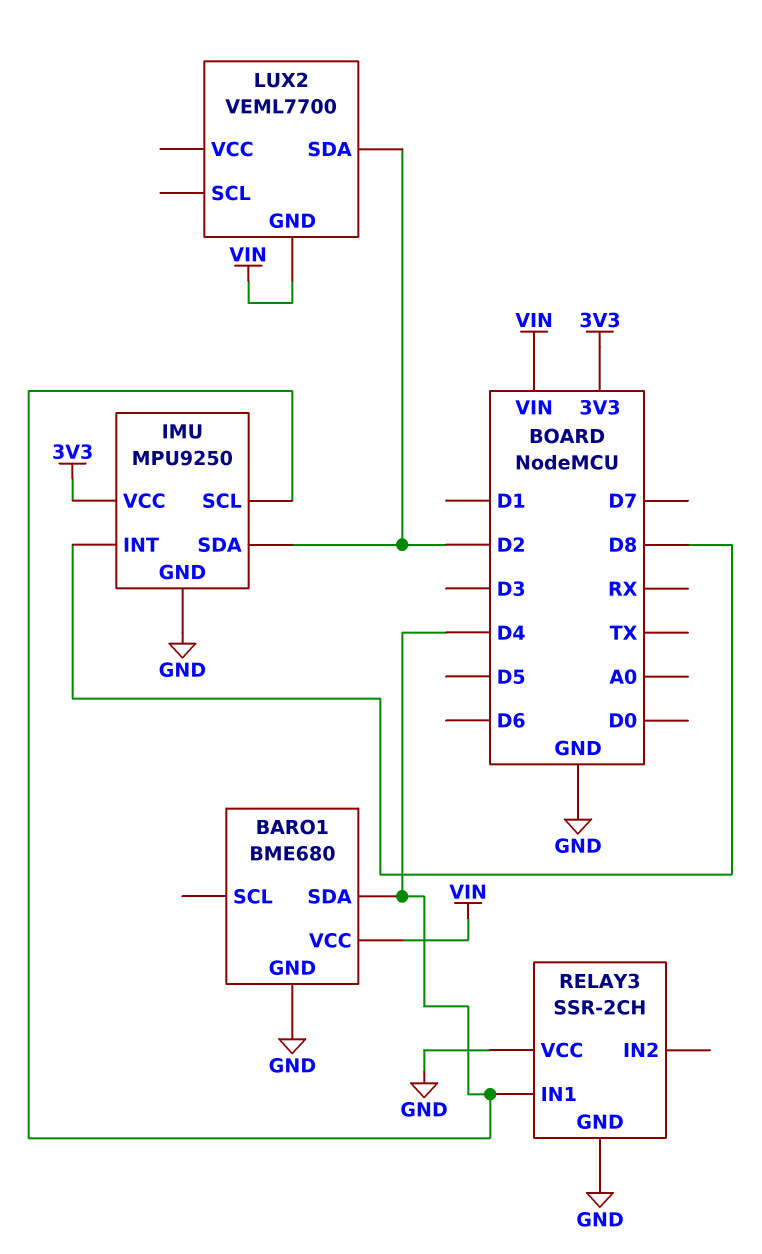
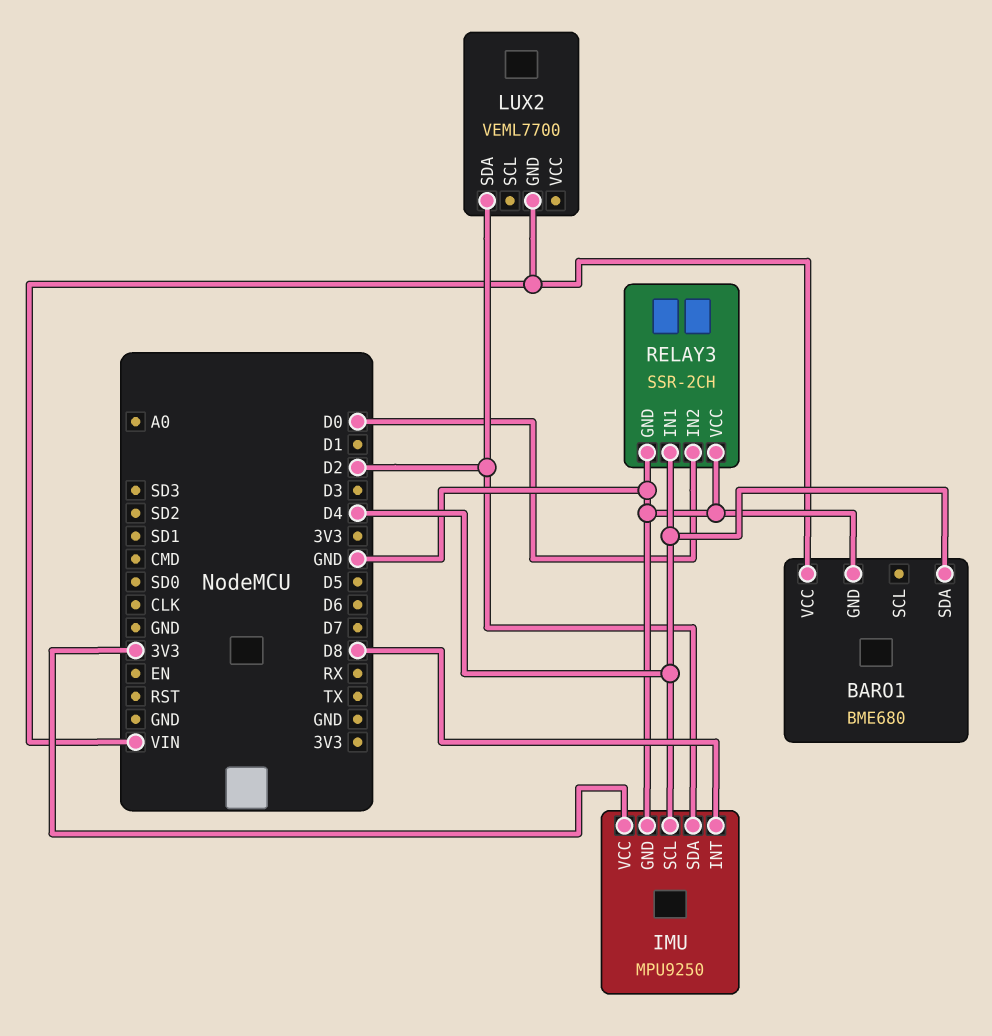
RELAY3 pin IN2: none -> D0

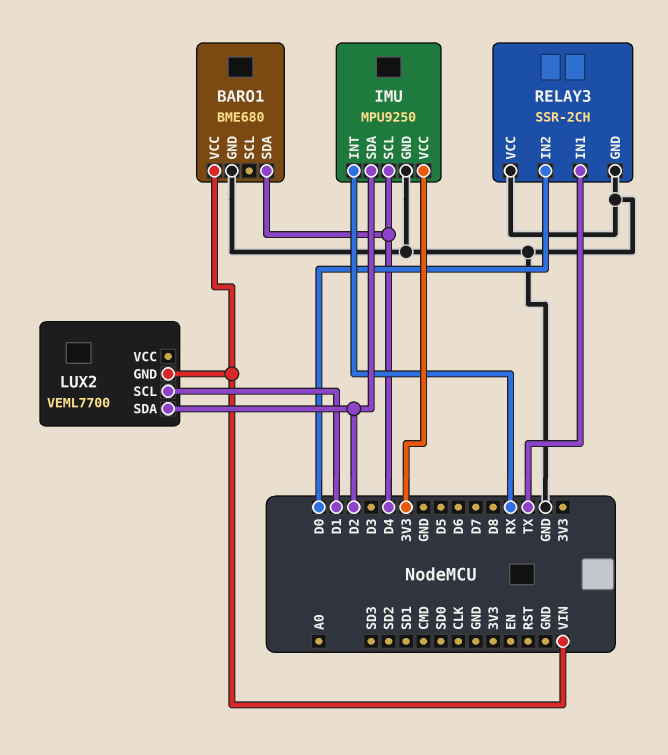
IMU pin INT: D8 -> RX
LUX2 pin SCL: none -> D1
RELAY3 pin IN1: D4 -> TX

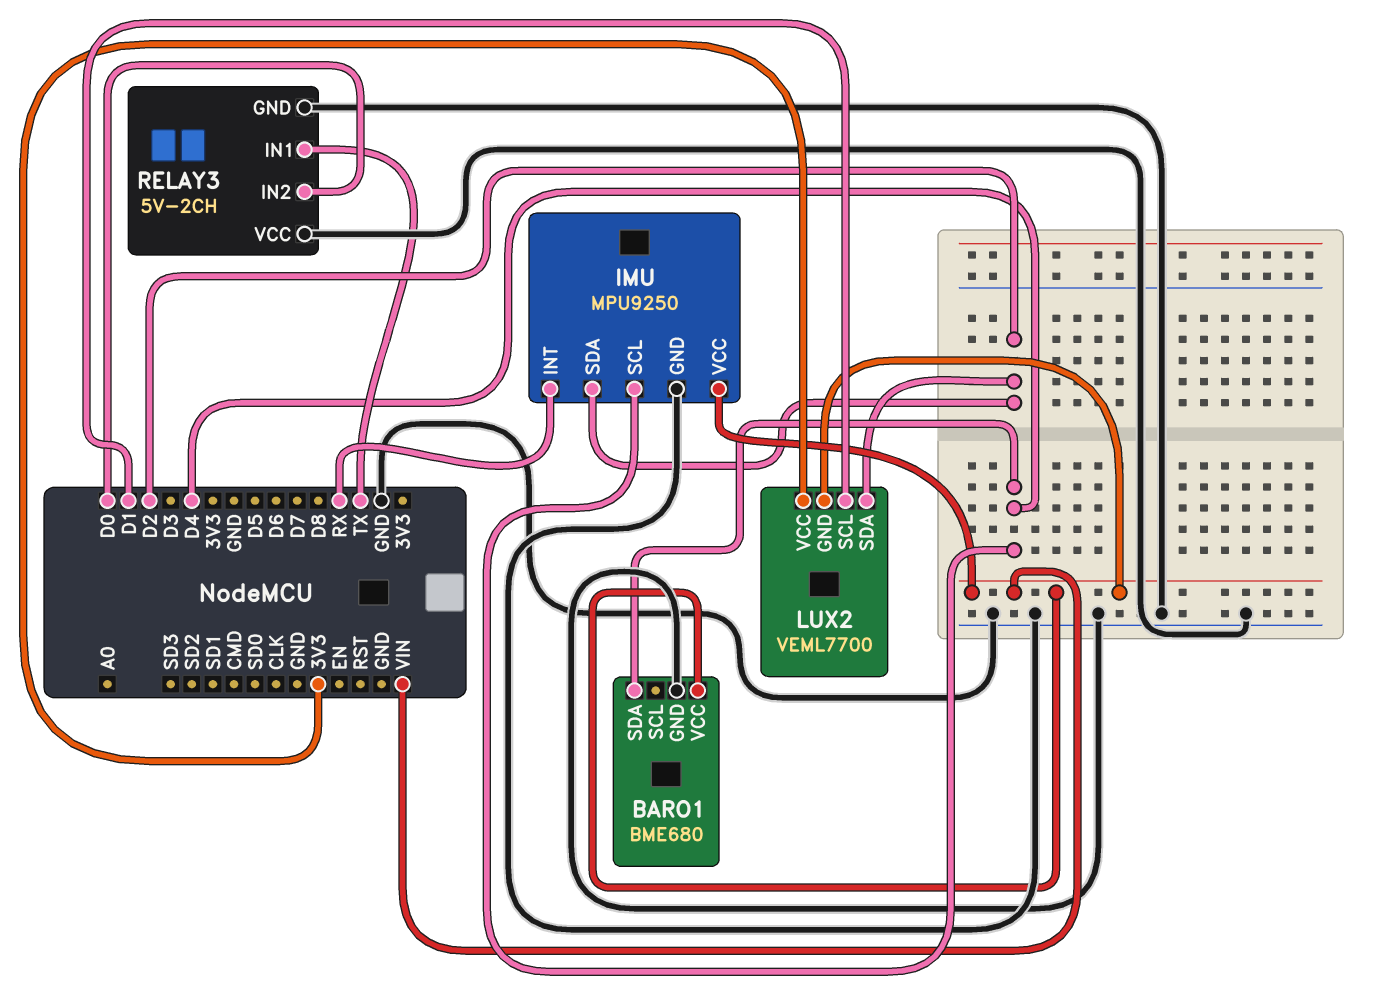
IMU pin VCC: 3V3 -> VIN
LUX2 pin VCC: none -> 3V3
RELAY3: SSR-2CH -> 5V-2CH

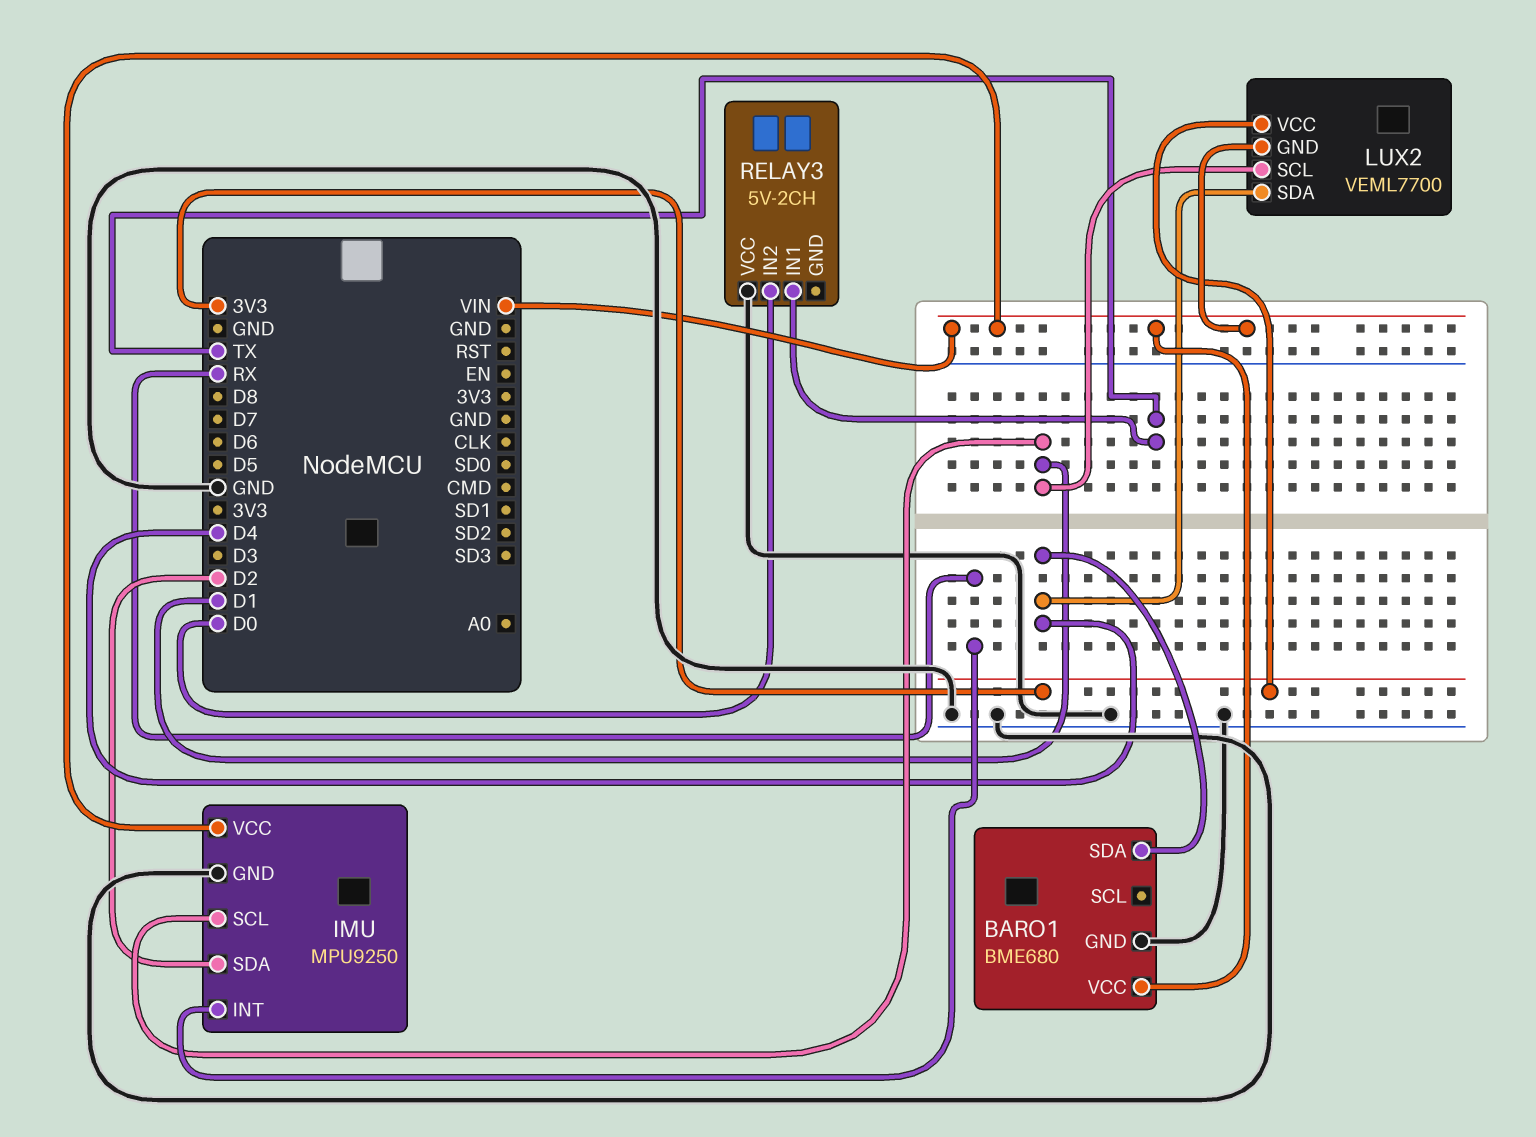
IMU pin SCL: D4 -> D1
LUX2 pin SDA: D2 -> D4
RELAY3 pin GND: GND -> none

